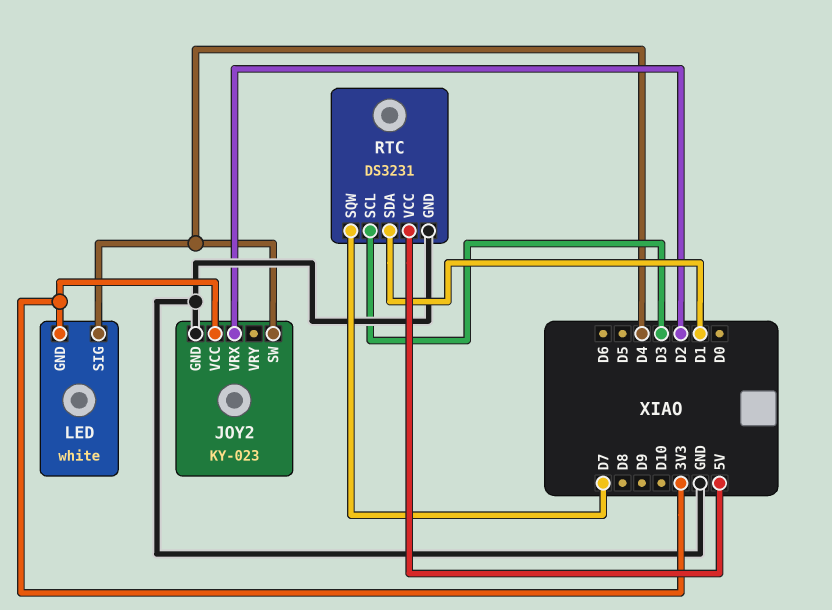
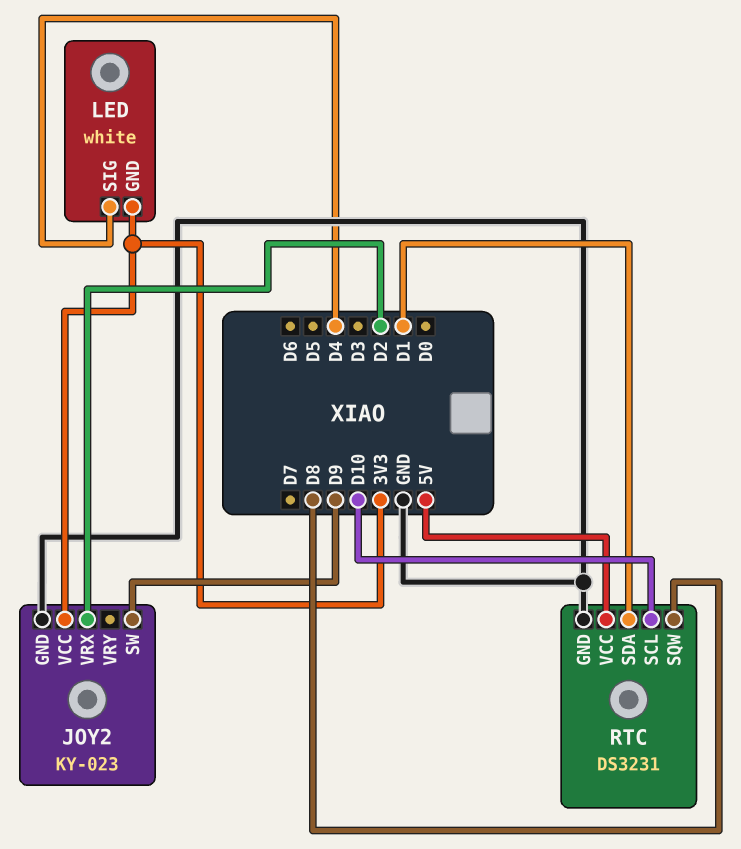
JOY2 pin SW: D4 -> D9
RTC pin SCL: D3 -> D10
RTC pin SQW: D7 -> D8

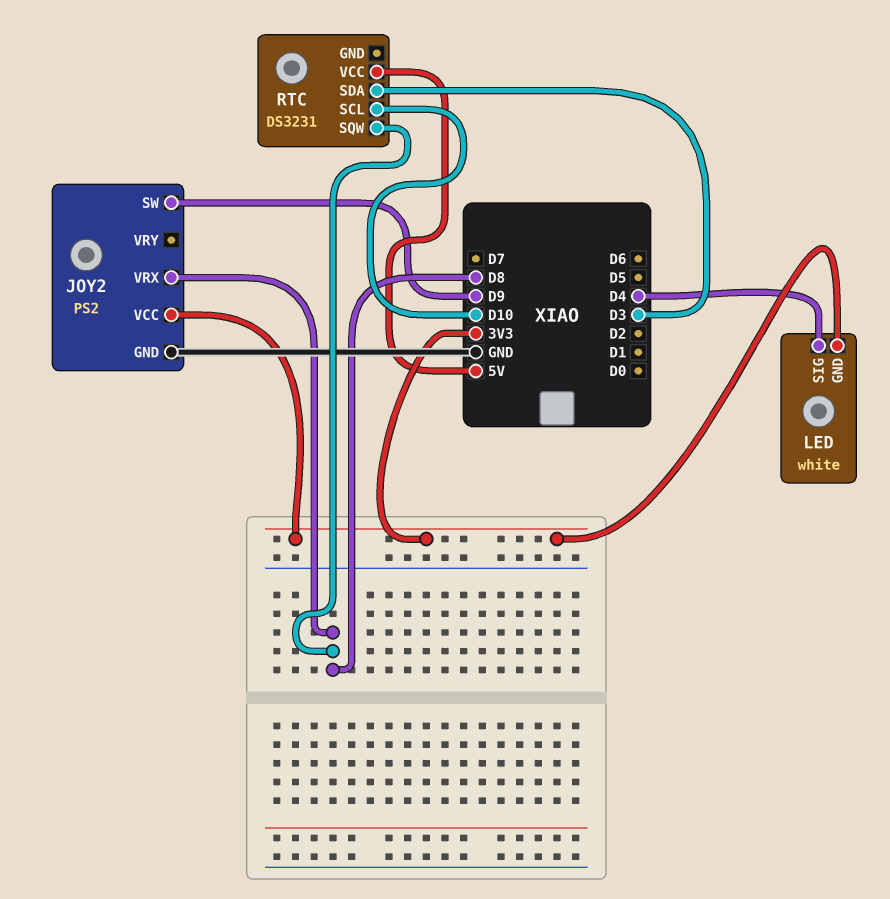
JOY2: KY-023 -> PS2
JOY2 pin VRX: D2 -> D8
RTC pin GND: GND -> none
RTC pin SDA: D1 -> D3

